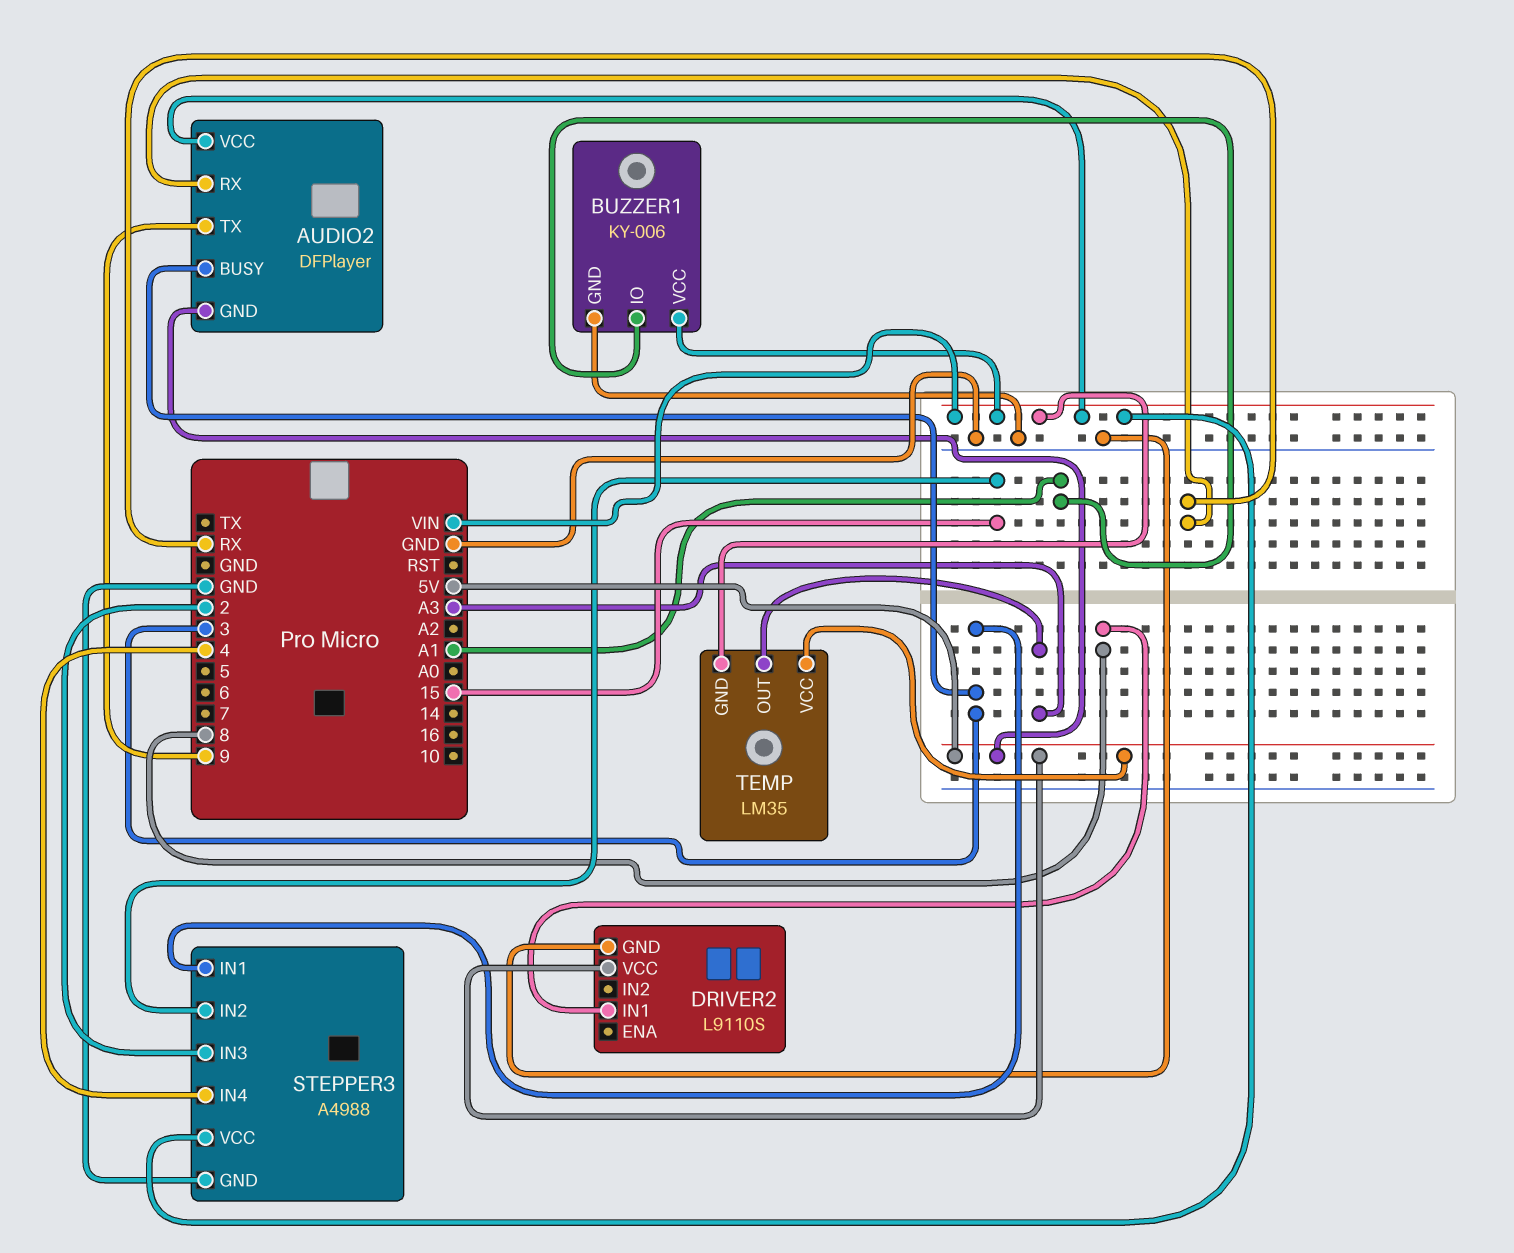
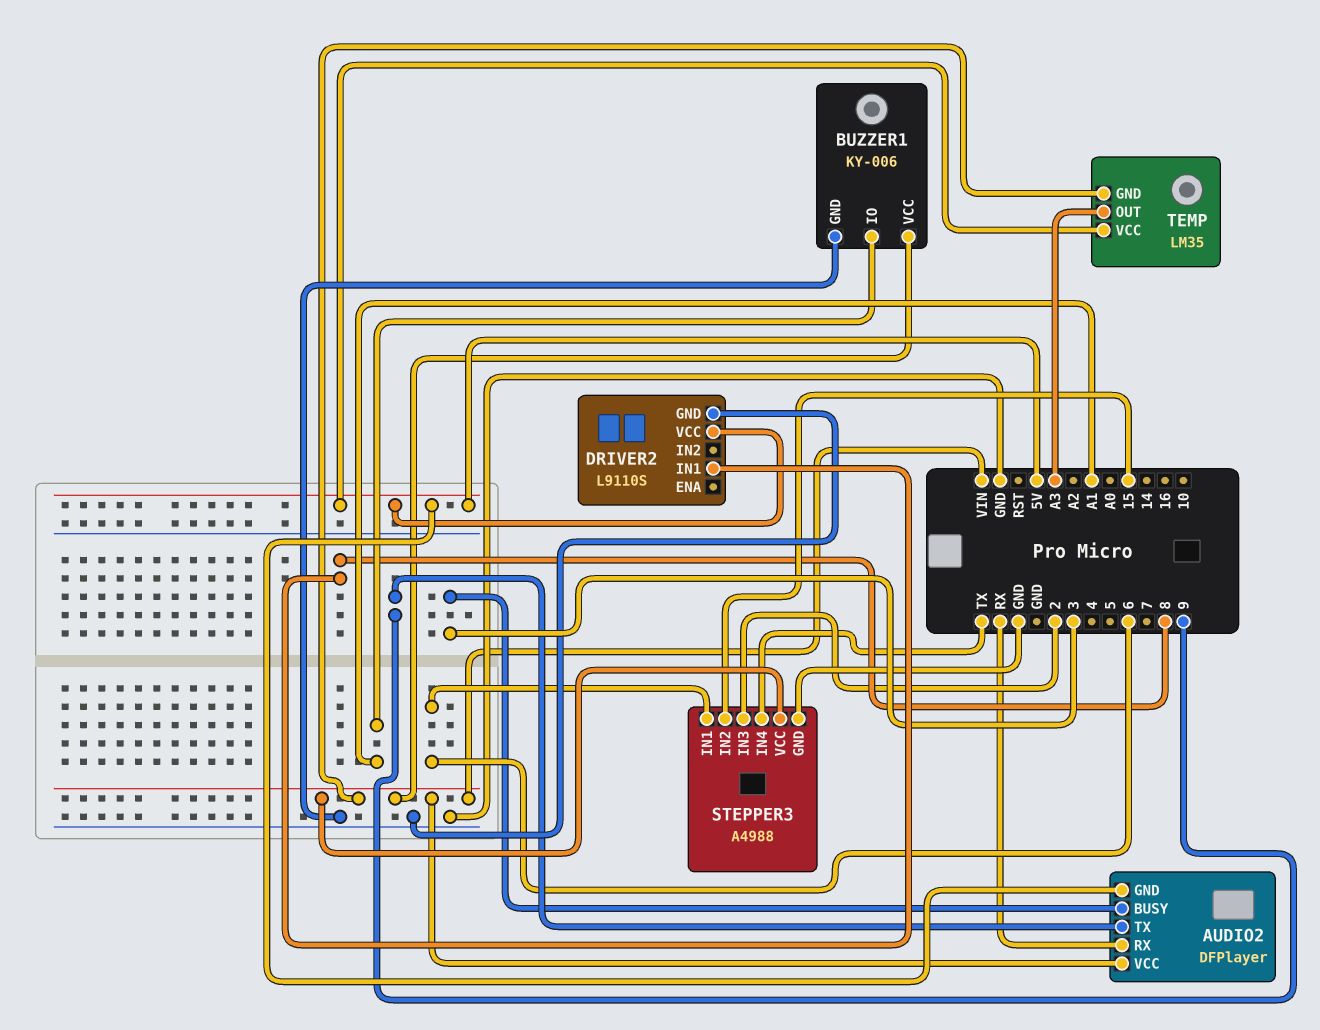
STEPPER3 pin IN1: 3 -> 6
STEPPER3 pin IN4: 4 -> TX

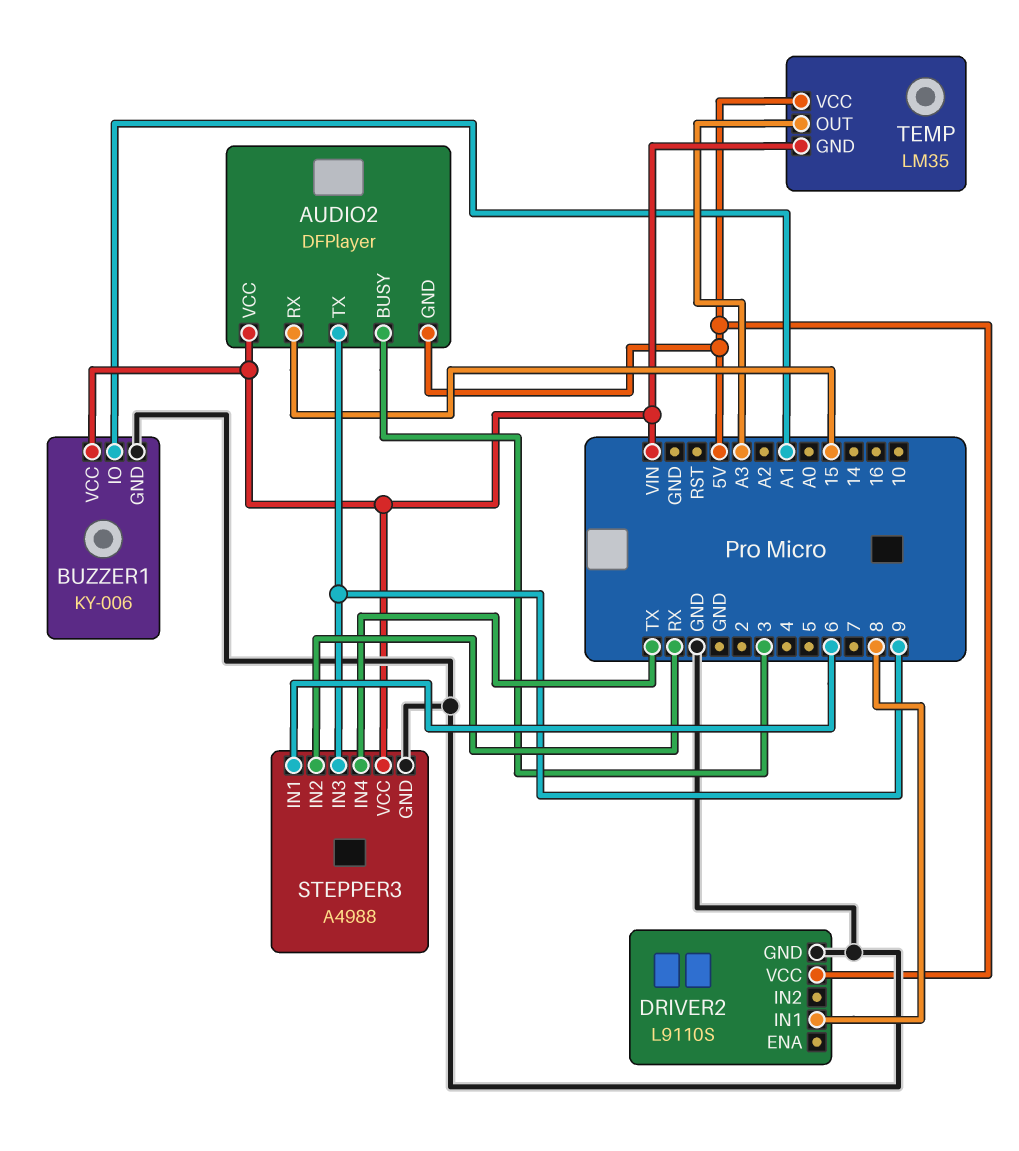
AUDIO2 pin RX: RX -> 15
STEPPER3 pin IN2: 15 -> RX
STEPPER3 pin IN3: 2 -> 9

